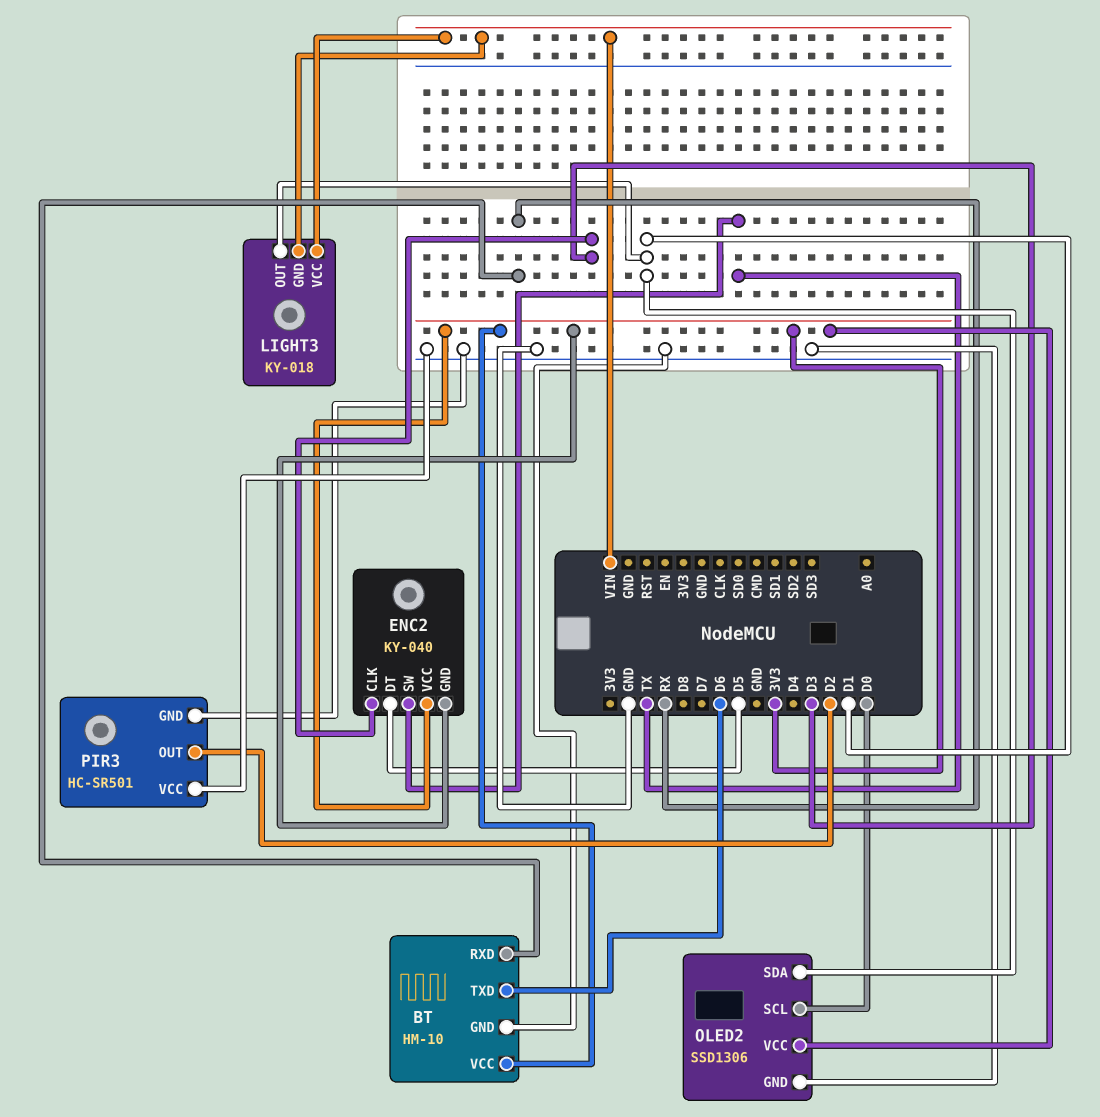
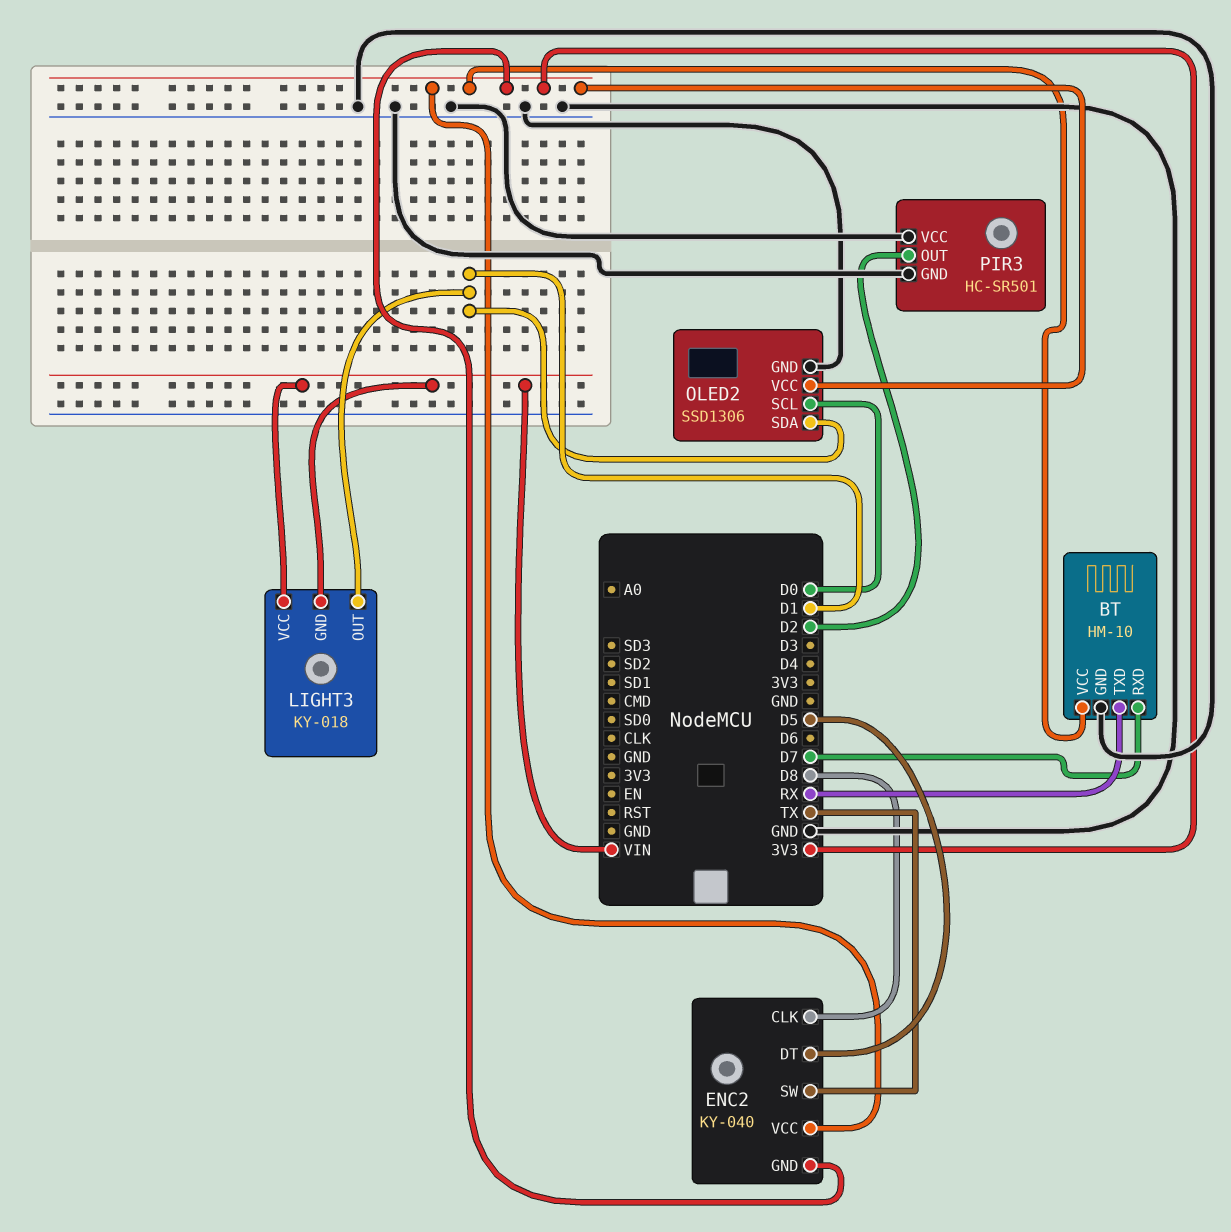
BT pin RXD: RX -> D7
BT pin TXD: D6 -> RX
ENC2 pin CLK: D3 -> D8

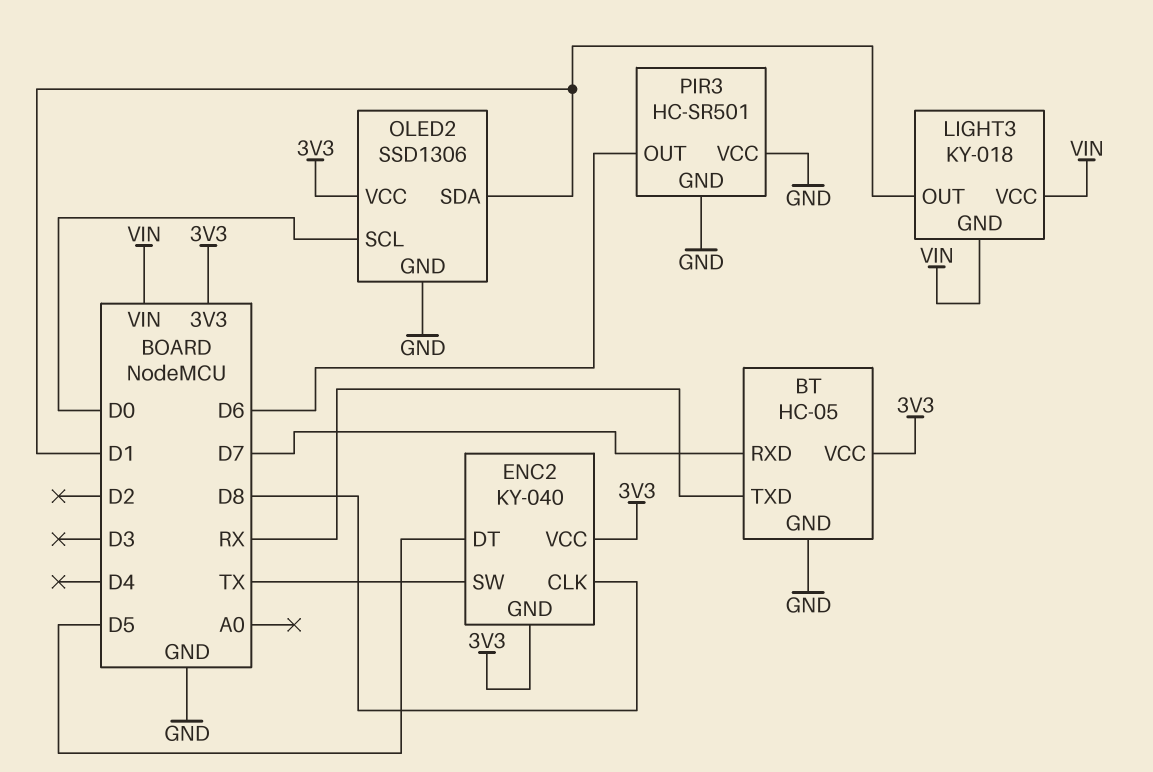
BT: HM-10 -> HC-05
PIR3 pin OUT: D2 -> D6

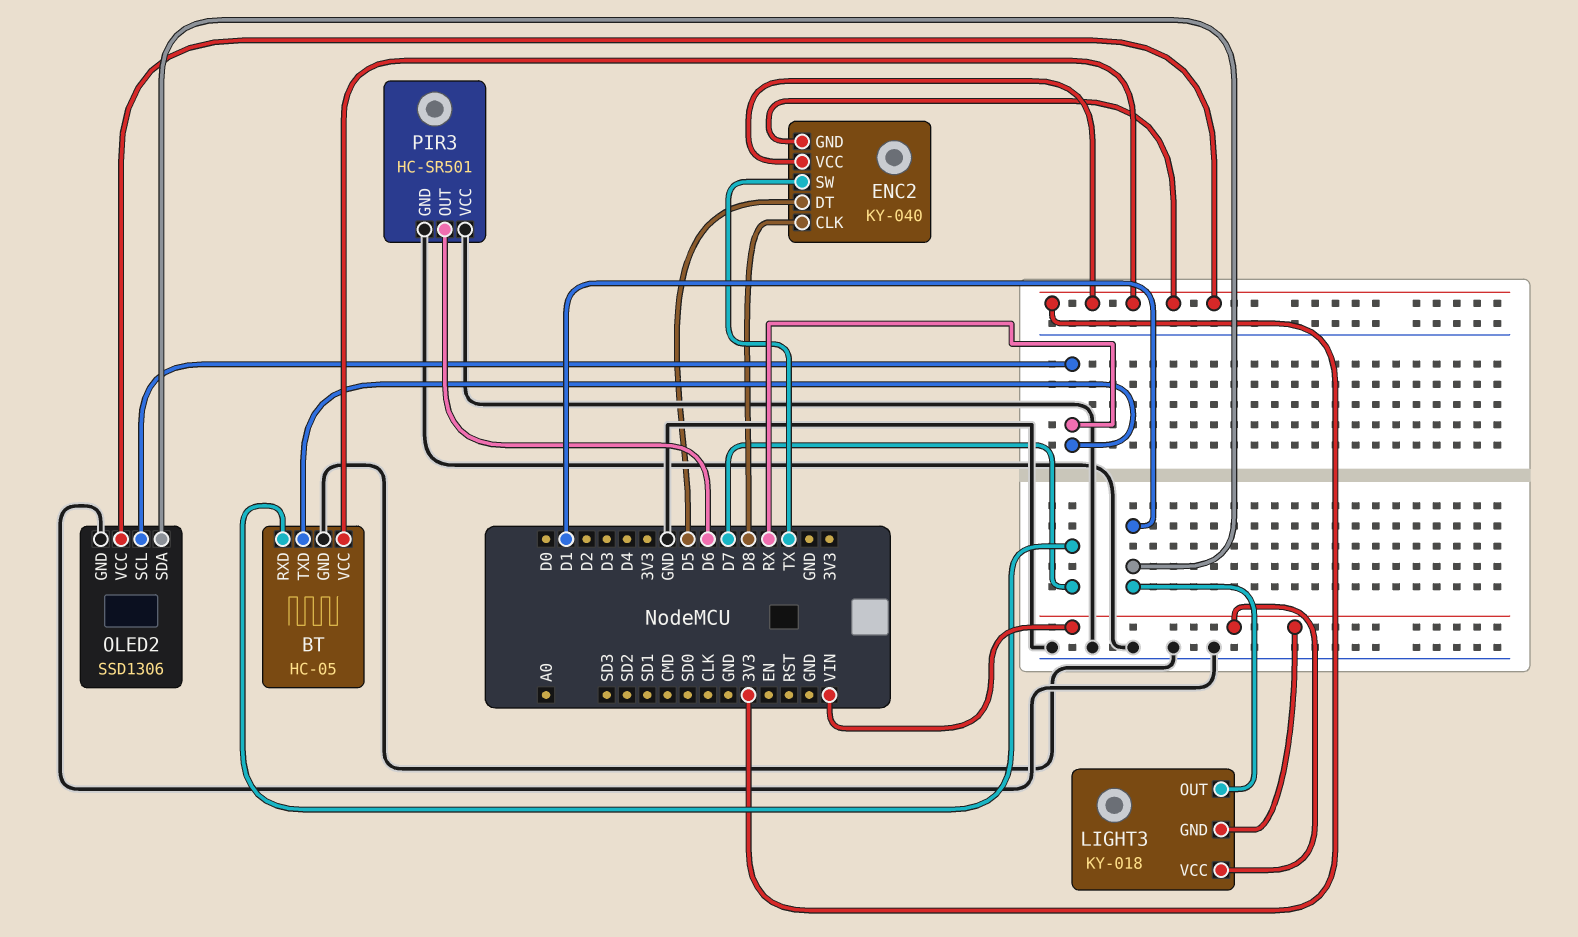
OLED2 pin SCL: D0 -> RX

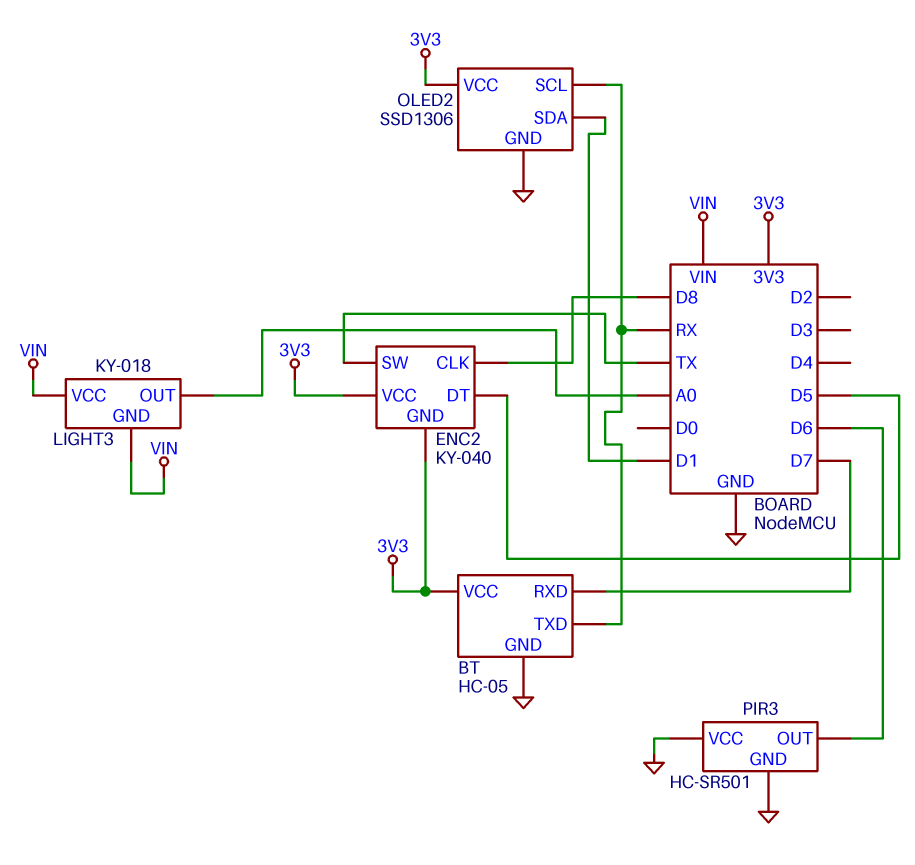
LIGHT3 pin OUT: D1 -> A0

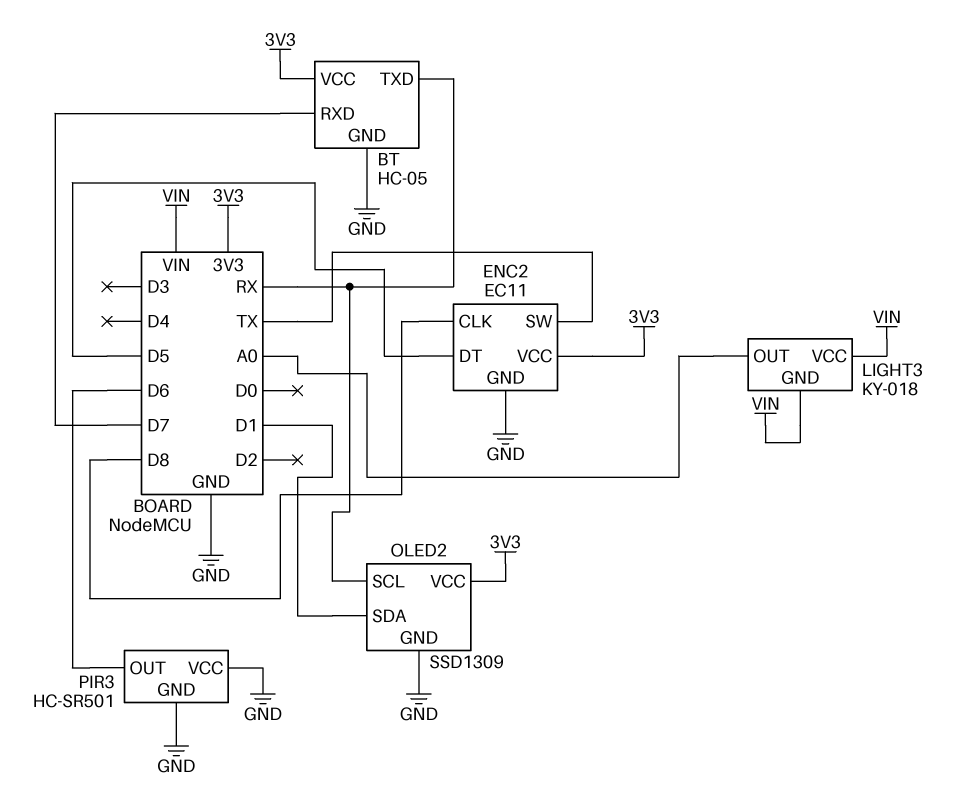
ENC2: KY-040 -> EC11
ENC2 pin GND: 3V3 -> GND
OLED2: SSD1306 -> SSD1309

